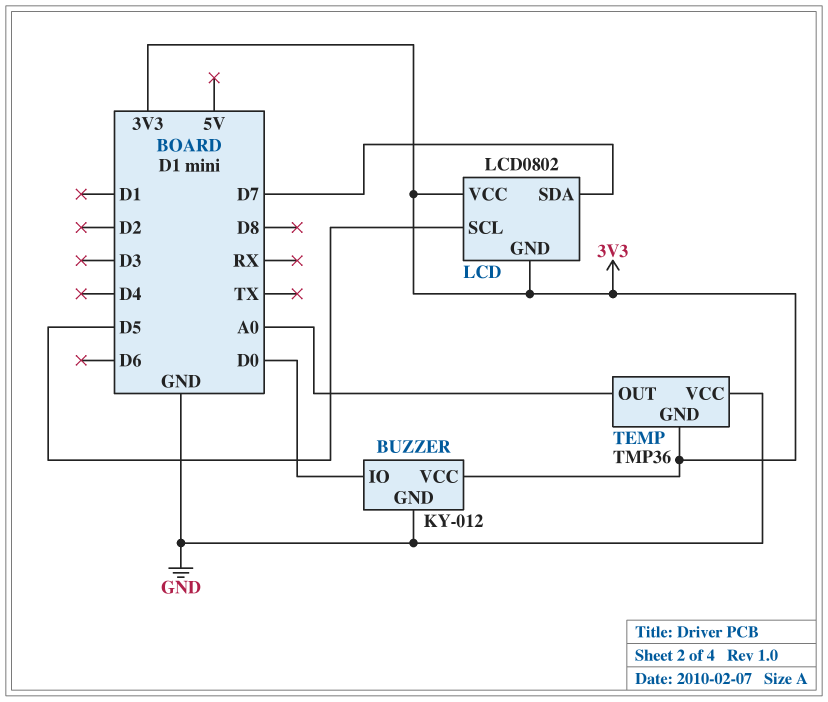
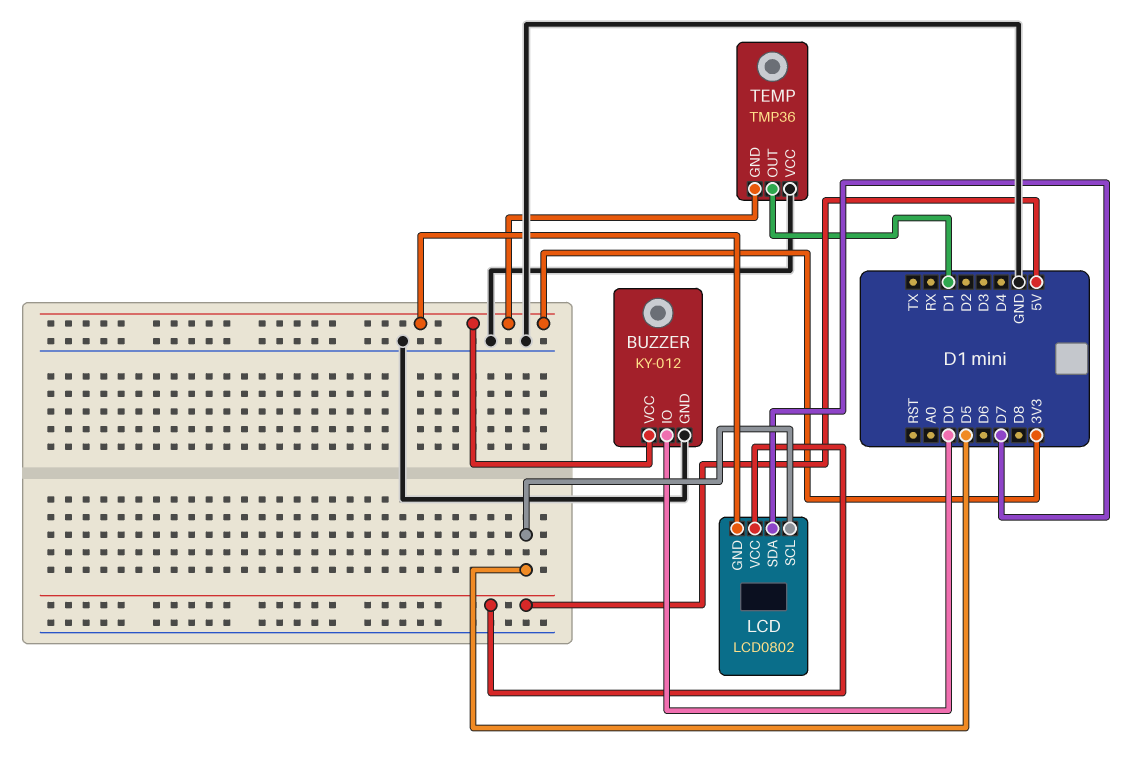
LCD pin VCC: 3V3 -> 5V
TEMP pin OUT: A0 -> D1

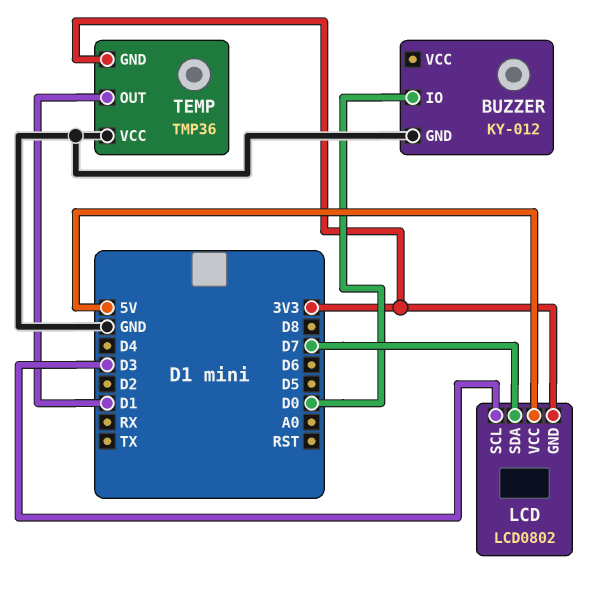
BUZZER pin VCC: 3V3 -> none
LCD pin SCL: D5 -> D3

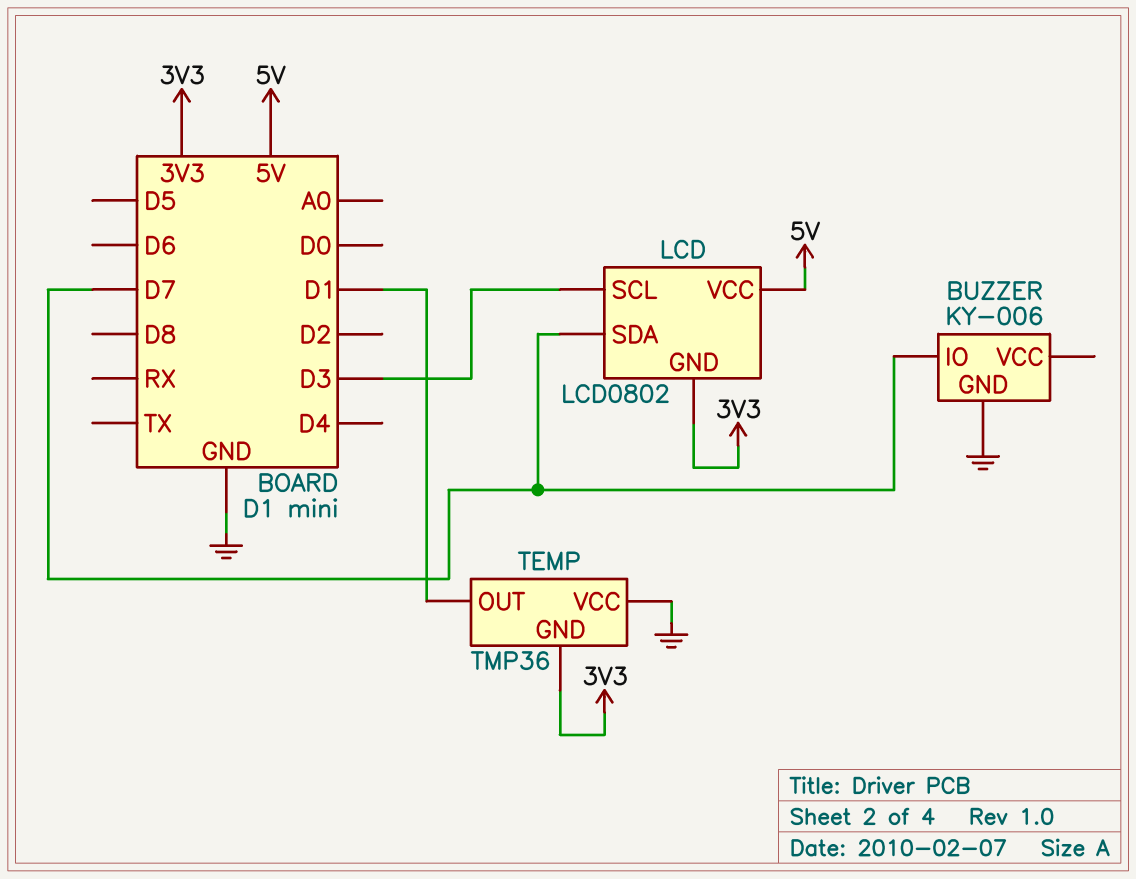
BUZZER: KY-012 -> KY-006
BUZZER pin IO: D0 -> D7

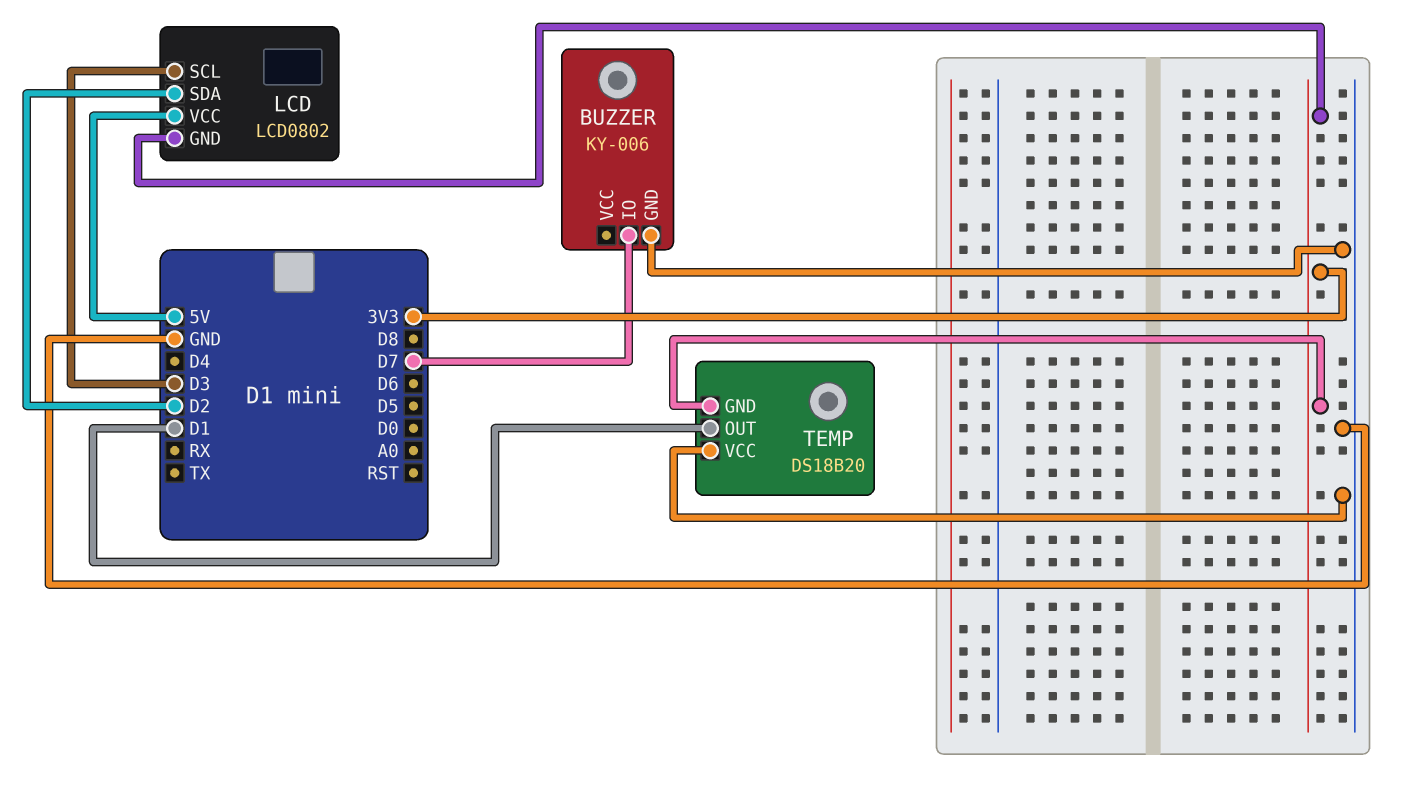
LCD pin SDA: D7 -> D2
TEMP: TMP36 -> DS18B20

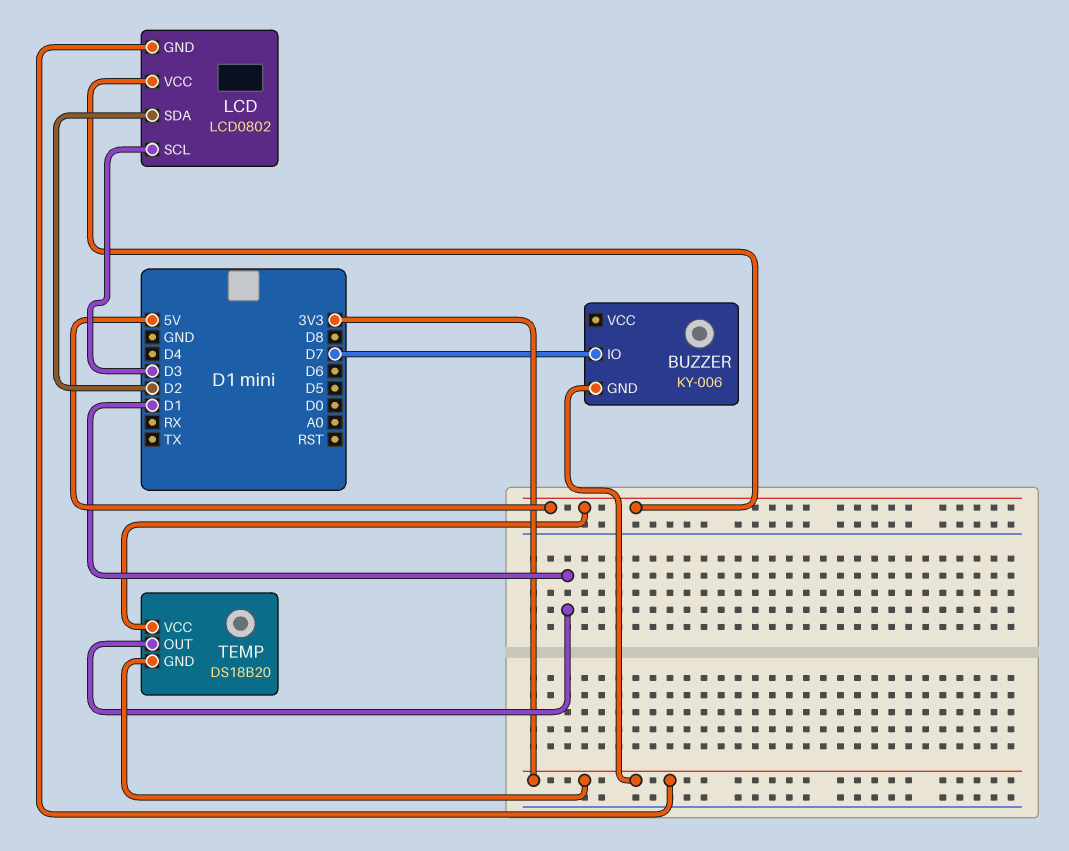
BUZZER pin GND: GND -> 3V3
TEMP pin VCC: GND -> 5V

